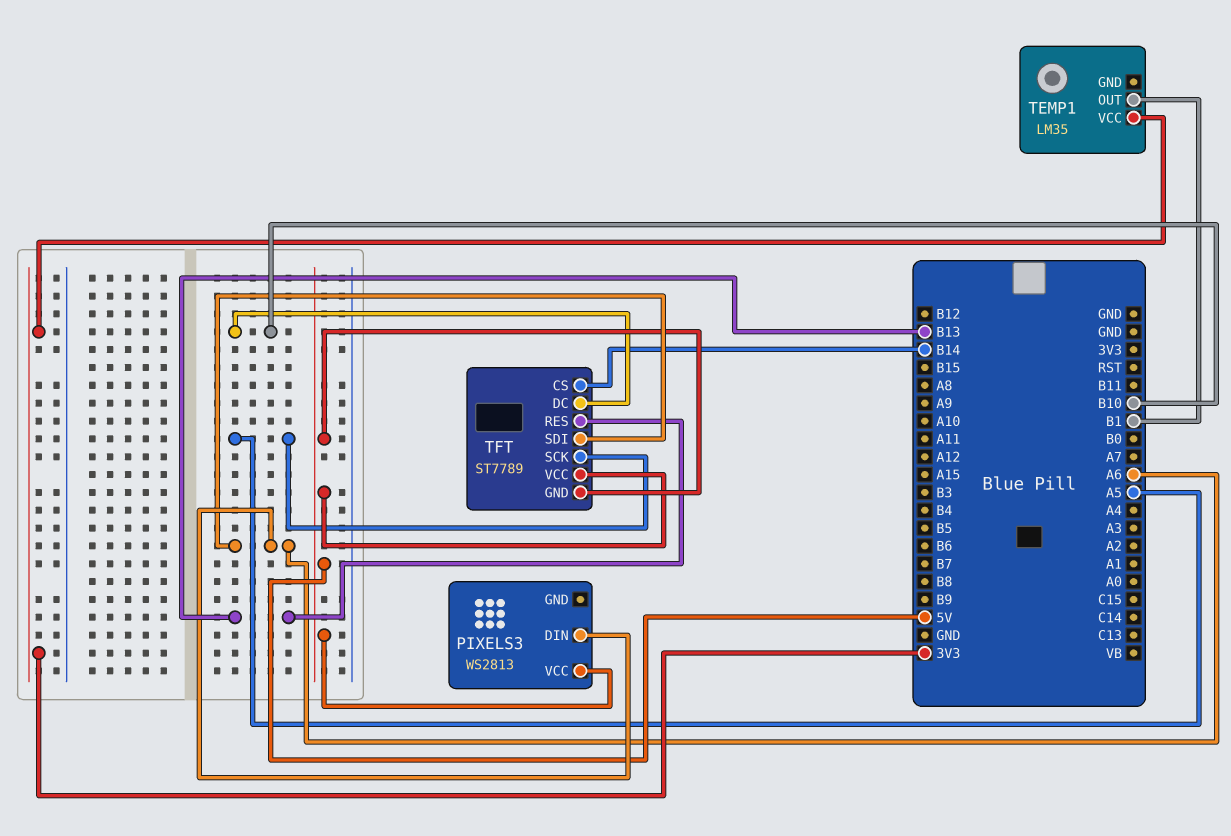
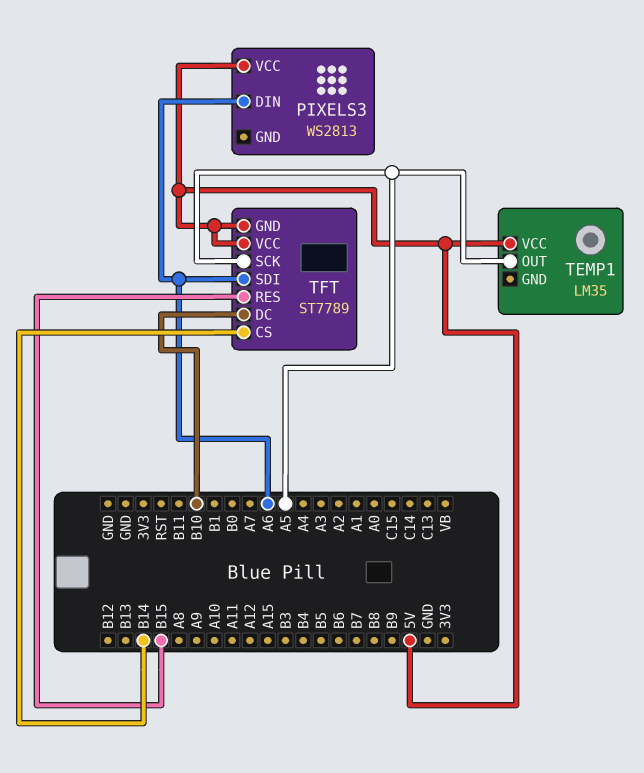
TEMP1 pin OUT: B1 -> A5
TEMP1 pin VCC: 3V3 -> 5V
TFT pin RES: B13 -> B15

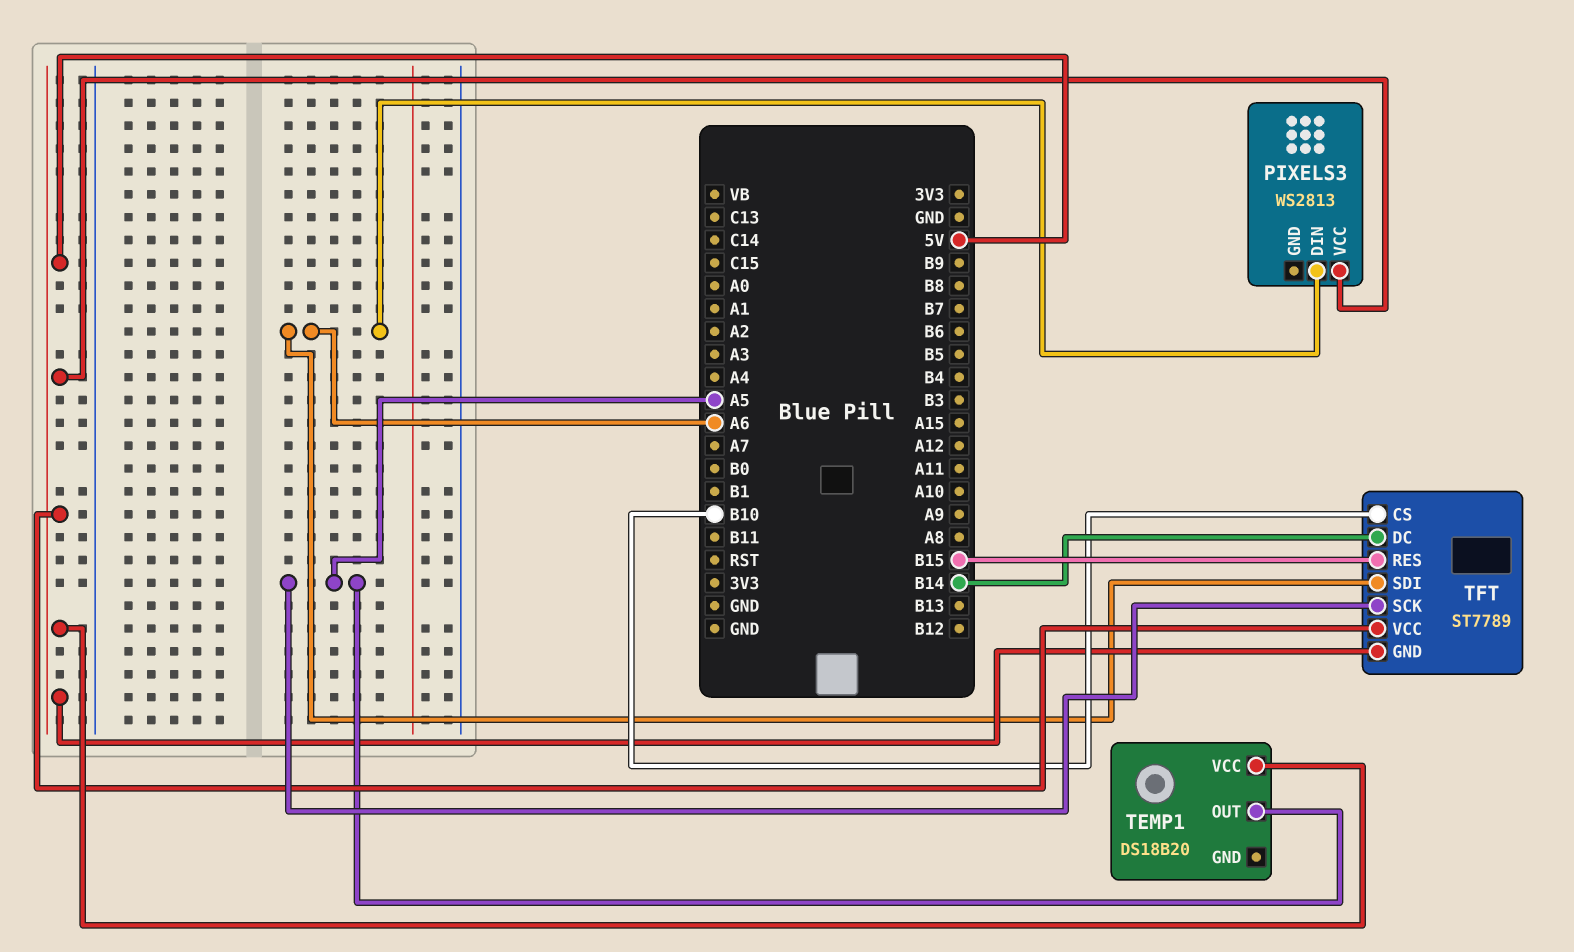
TEMP1: LM35 -> DS18B20
TFT pin CS: B14 -> B10
TFT pin DC: B10 -> B14

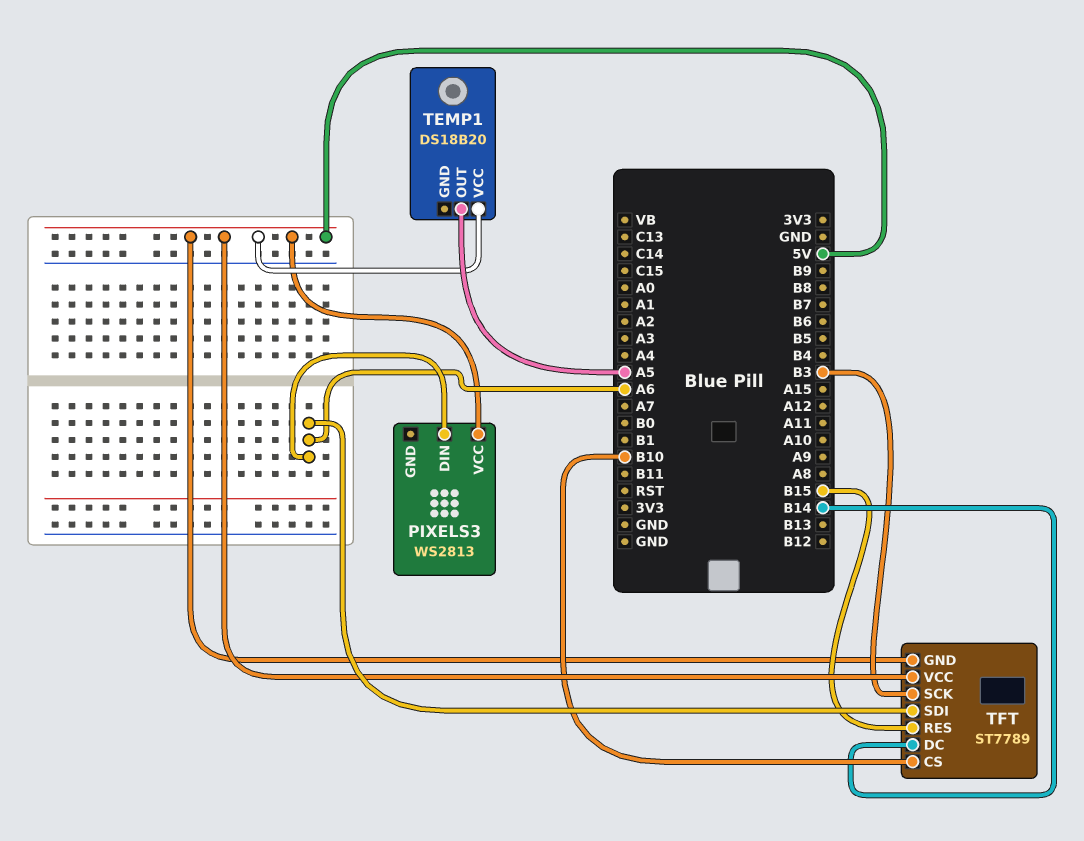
TFT pin SCK: A5 -> B3

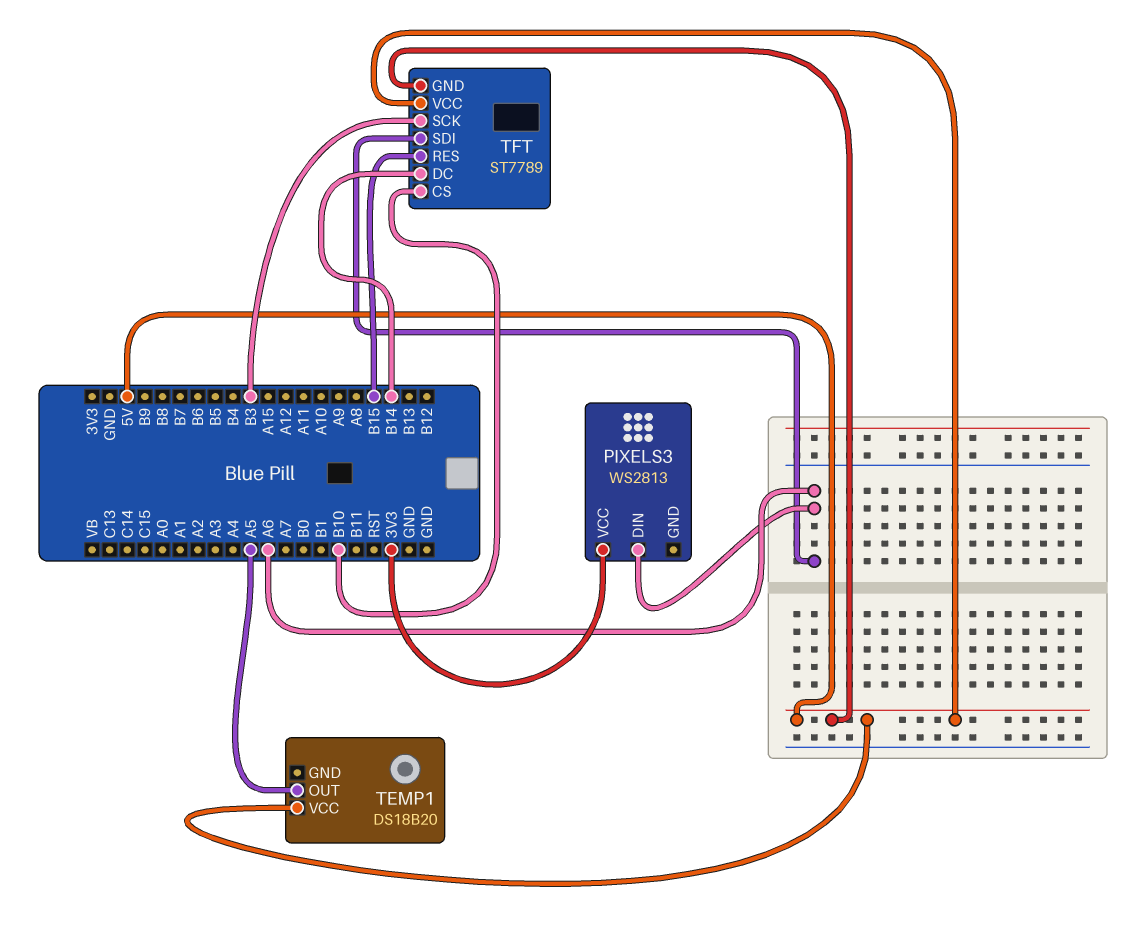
PIXELS3 pin VCC: 5V -> 3V3

